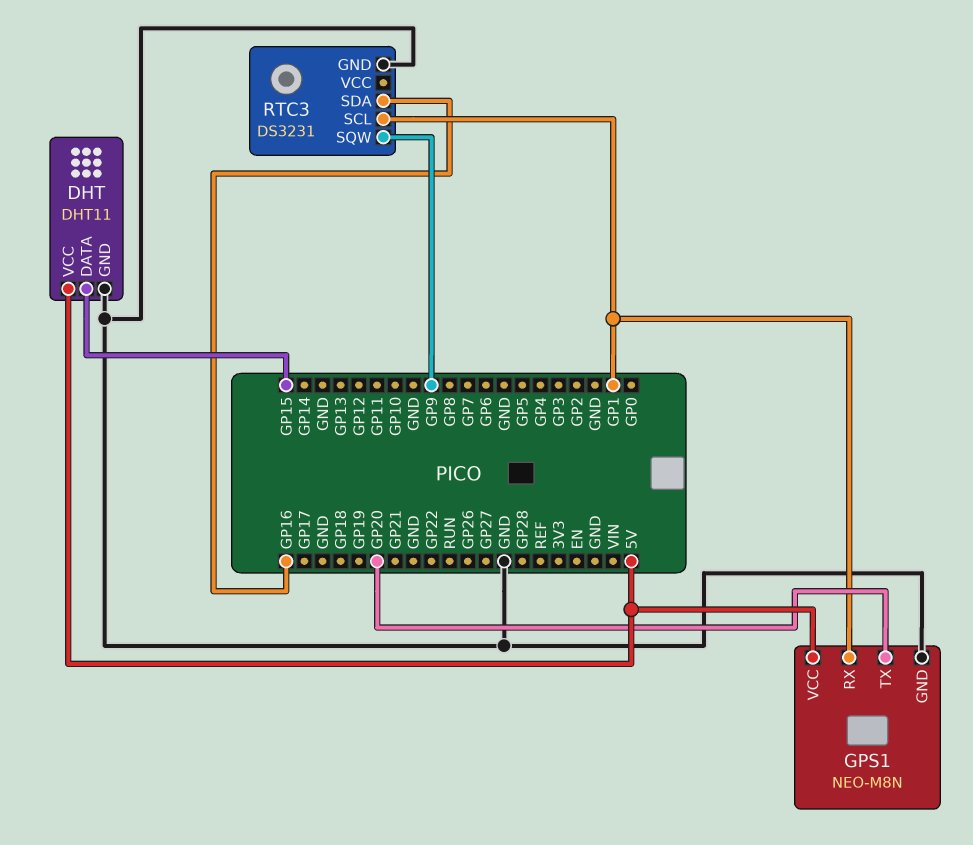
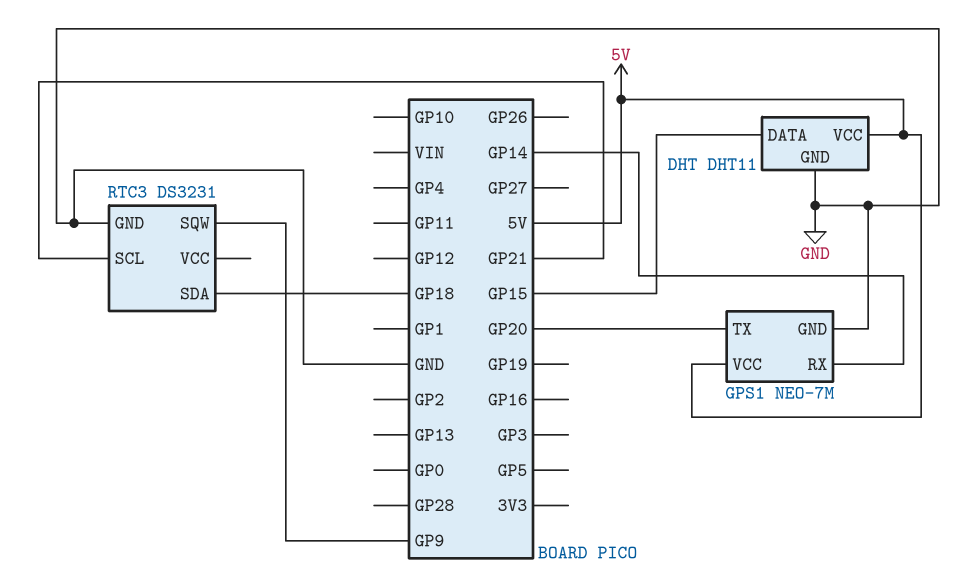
GPS1: NEO-M8N -> NEO-7M
GPS1 pin RX: GP1 -> GP14
RTC3 pin SCL: GP1 -> GP21
RTC3 pin SDA: GP16 -> GP18

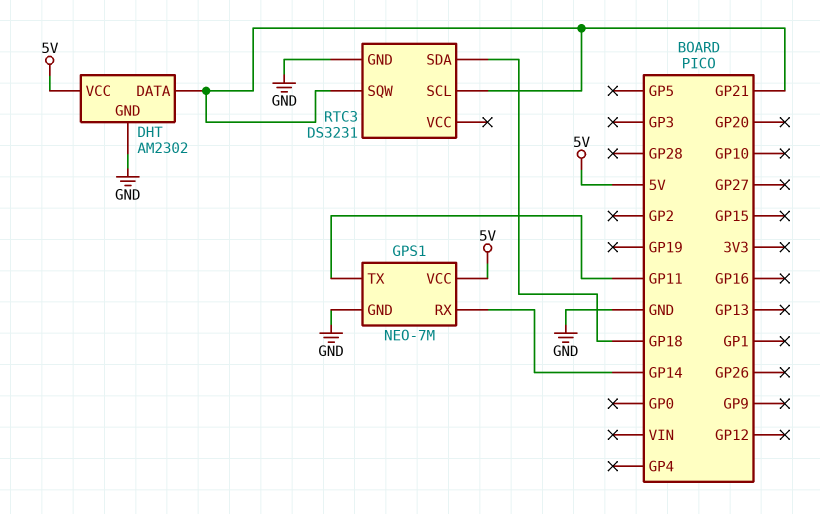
DHT: DHT11 -> AM2302
DHT pin DATA: GP15 -> GP21
GPS1 pin TX: GP20 -> GP11
RTC3 pin SQW: GP9 -> GP21

